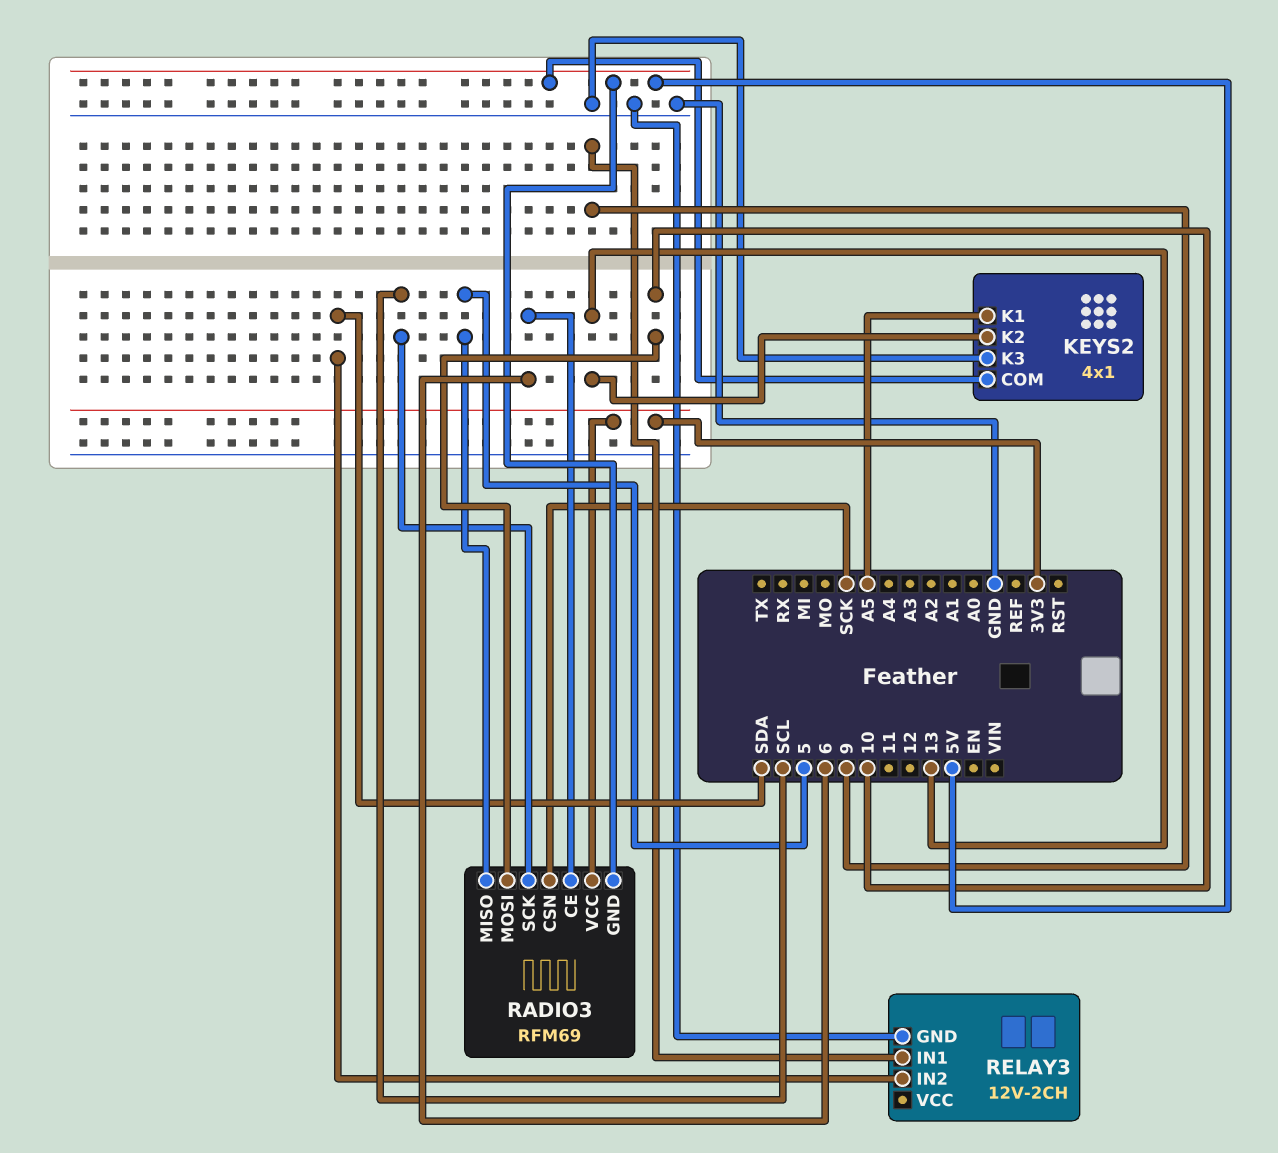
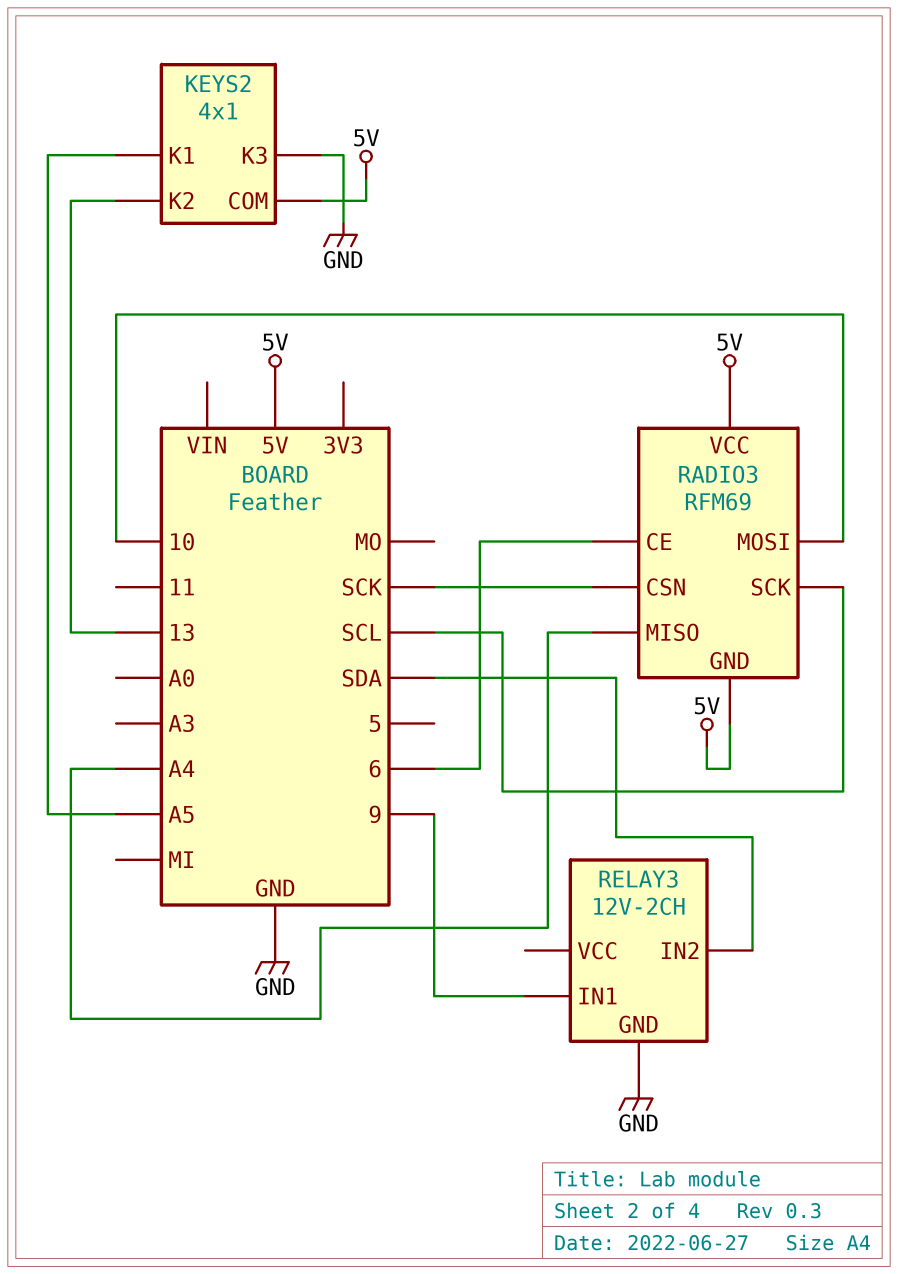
RADIO3 pin MISO: 5 -> A4
RADIO3 pin VCC: 3V3 -> 5V

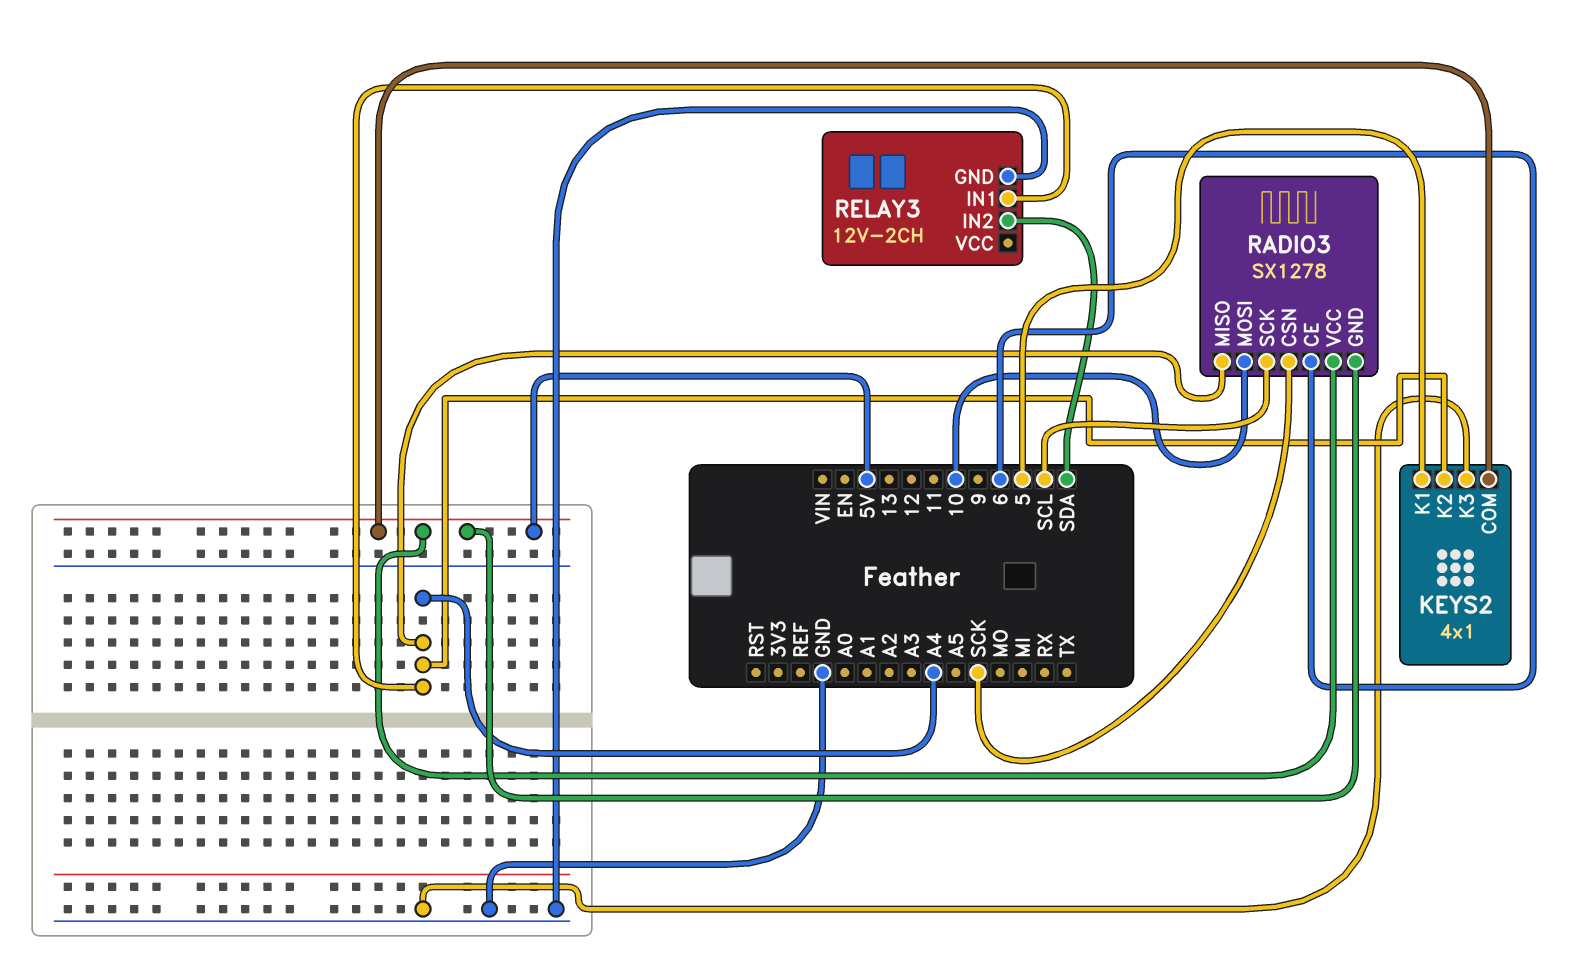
KEYS2 pin K1: A5 -> 5
KEYS2 pin K2: 13 -> A4
RADIO3: RFM69 -> SX1278
RELAY3 pin IN1: 9 -> A4

